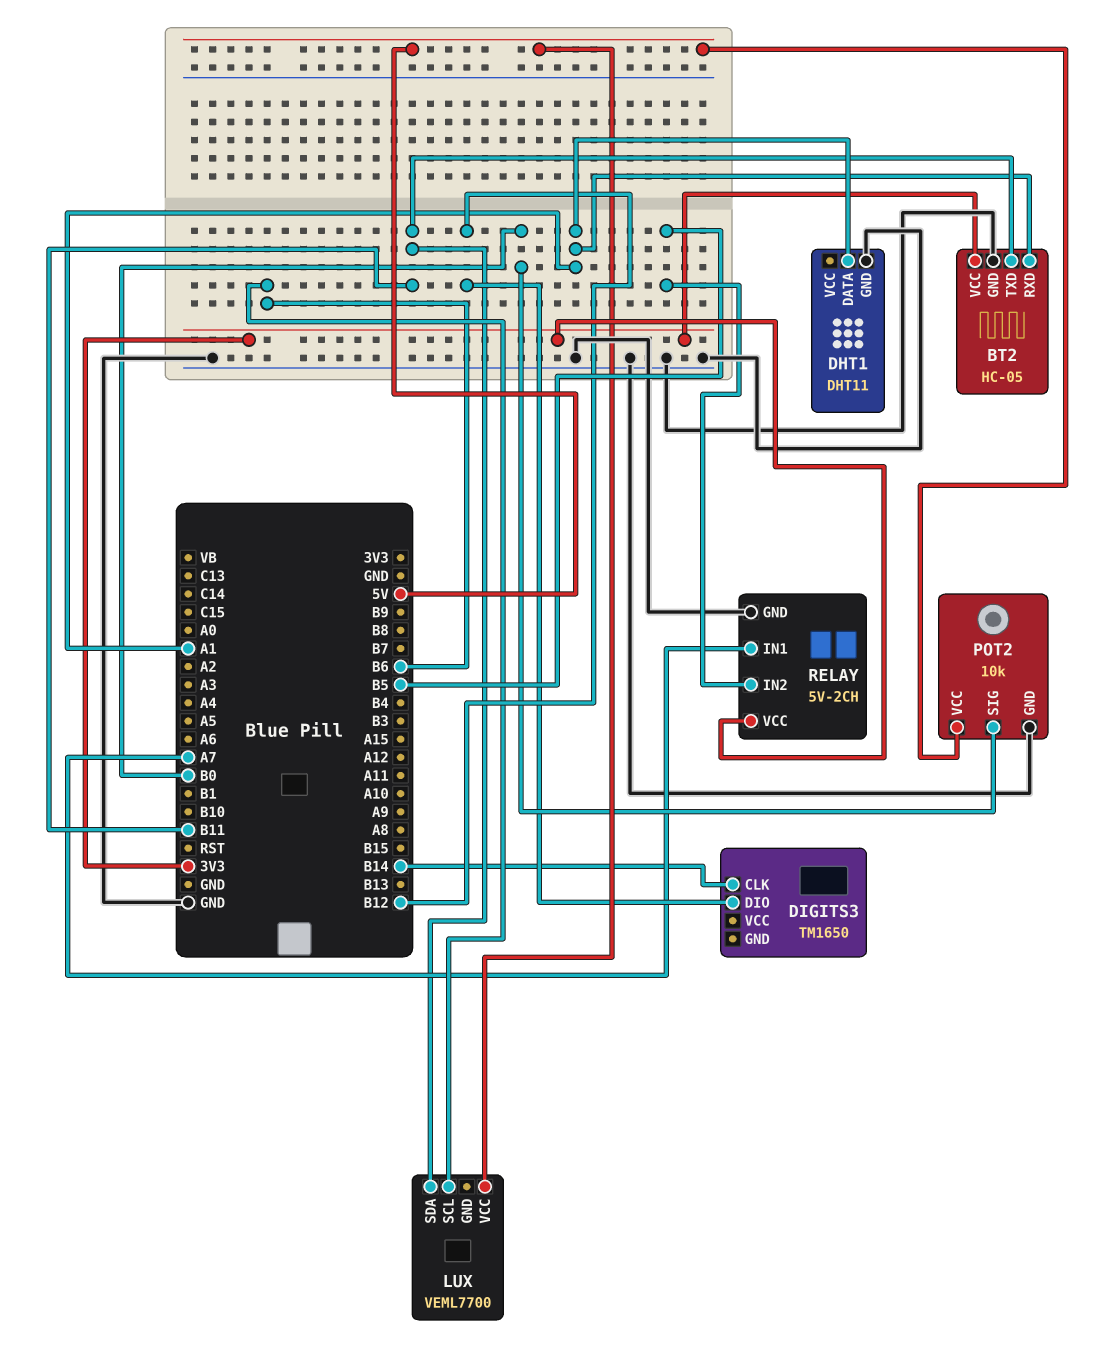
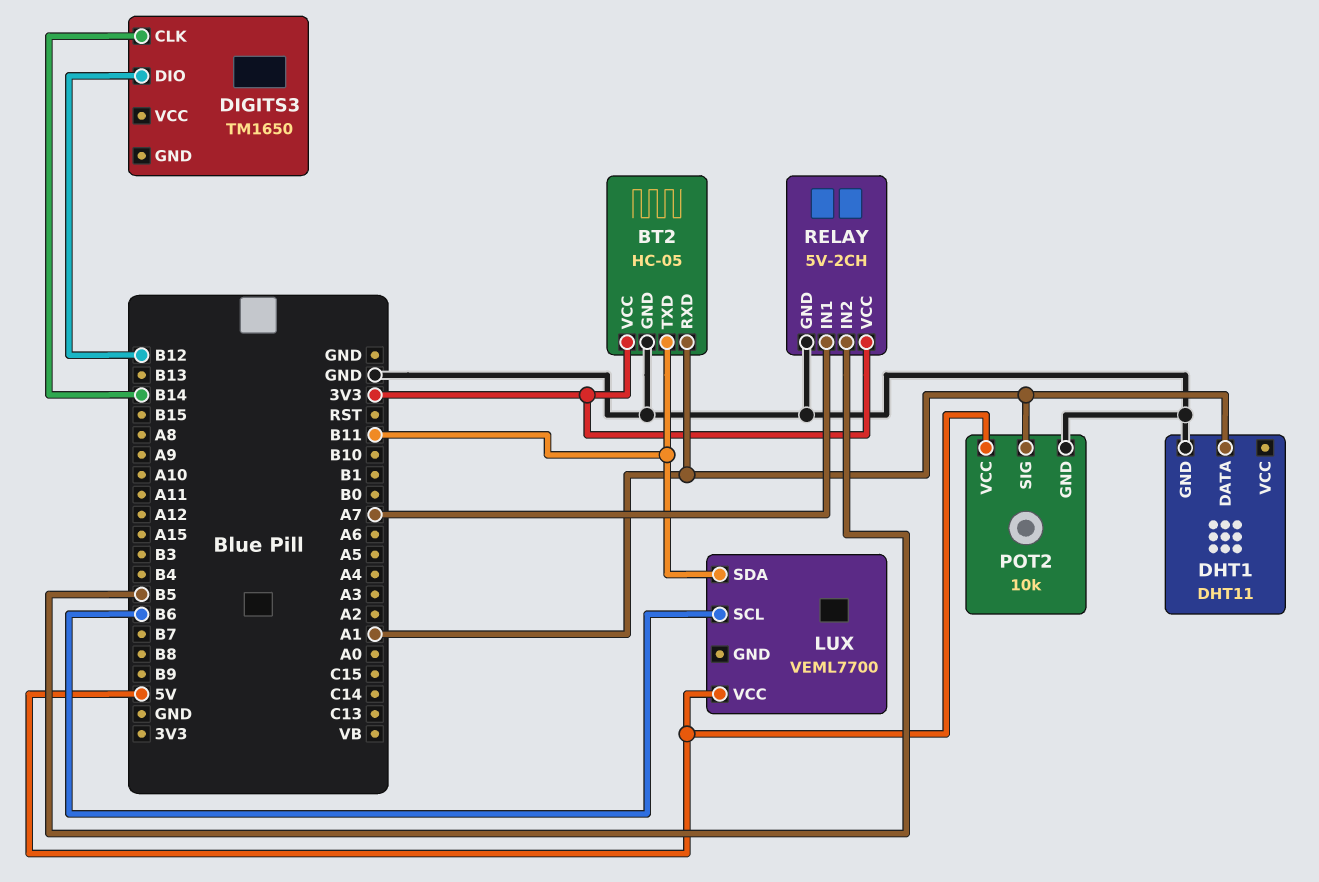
POT2 pin SIG: B0 -> A1

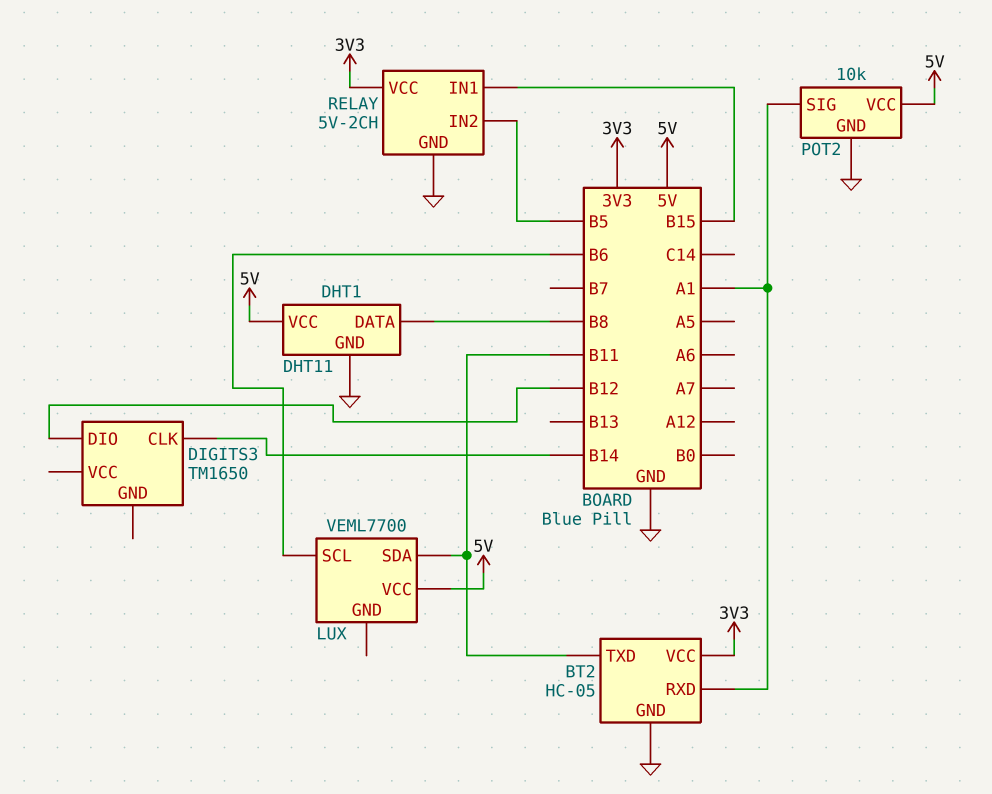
DHT1 pin DATA: A1 -> B8
DHT1 pin VCC: none -> 5V
RELAY pin IN1: A7 -> B15

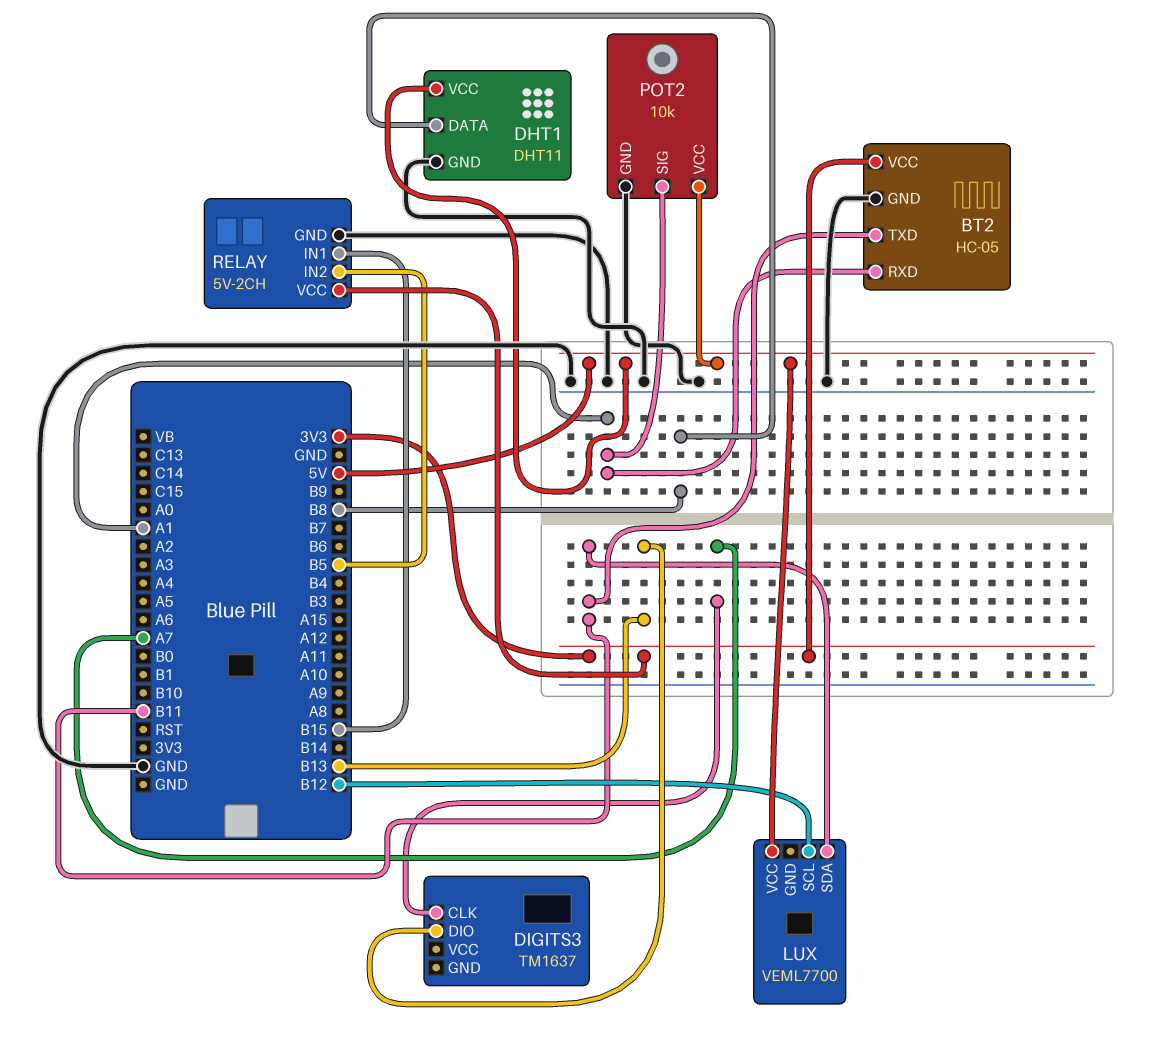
DIGITS3: TM1650 -> TM1637
DIGITS3 pin CLK: B14 -> A7
DIGITS3 pin DIO: B12 -> B13
LUX pin SCL: B6 -> B12

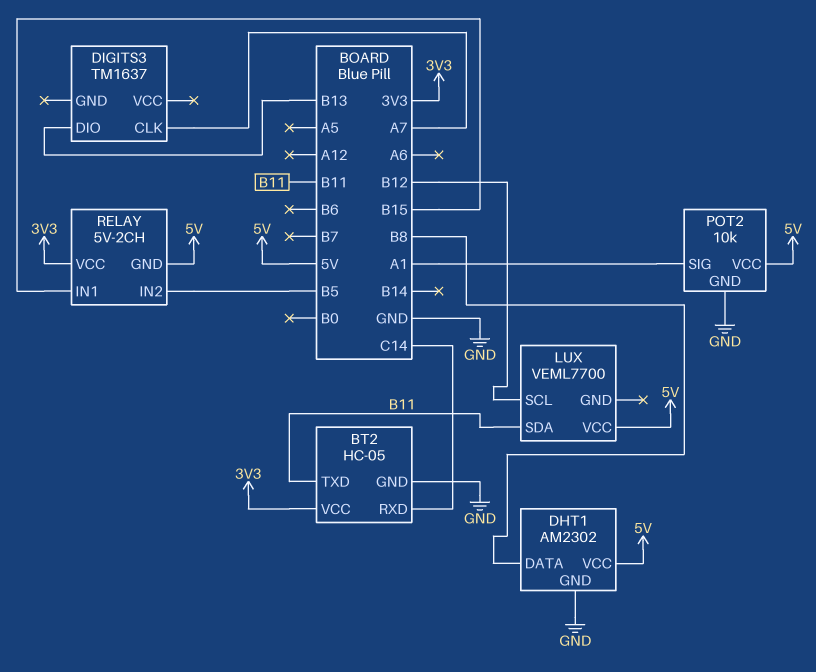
BT2 pin RXD: A1 -> C14
DHT1: DHT11 -> AM2302
RELAY pin GND: GND -> 5V

